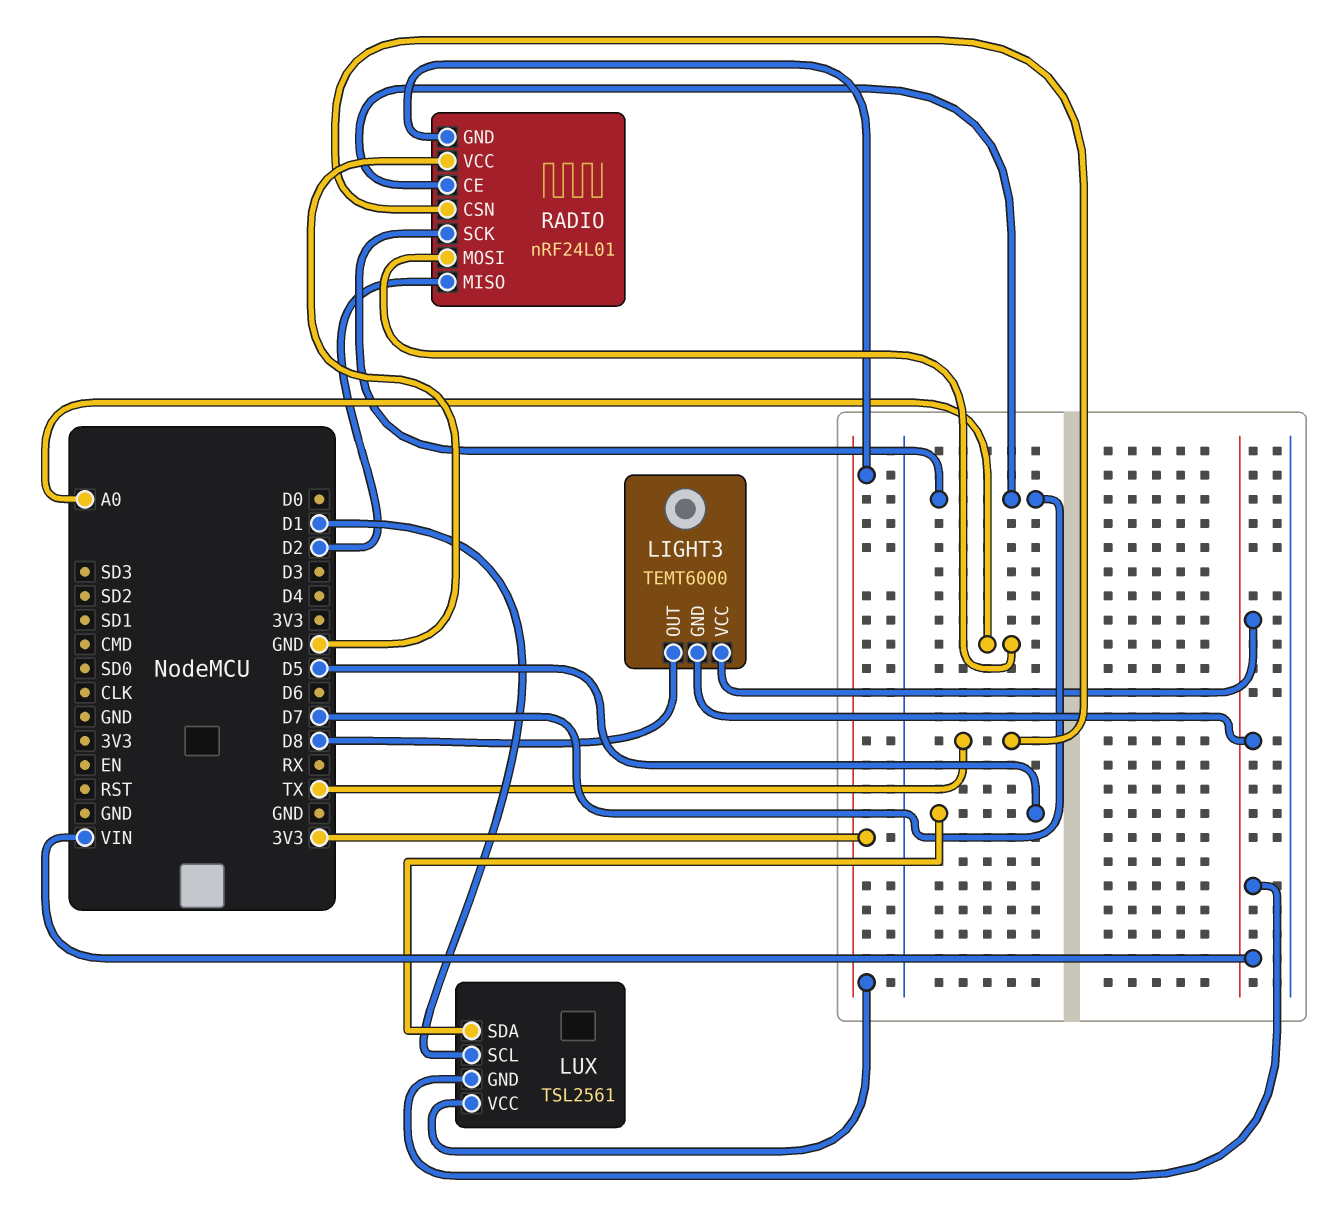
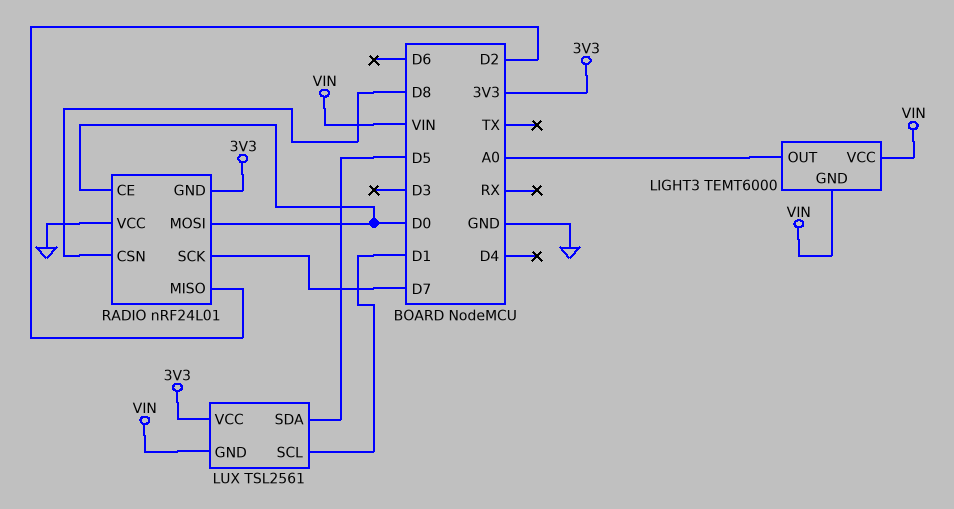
LIGHT3 pin OUT: D8 -> A0
RADIO pin CE: D7 -> D0
RADIO pin CSN: TX -> D8
RADIO pin MOSI: A0 -> D0

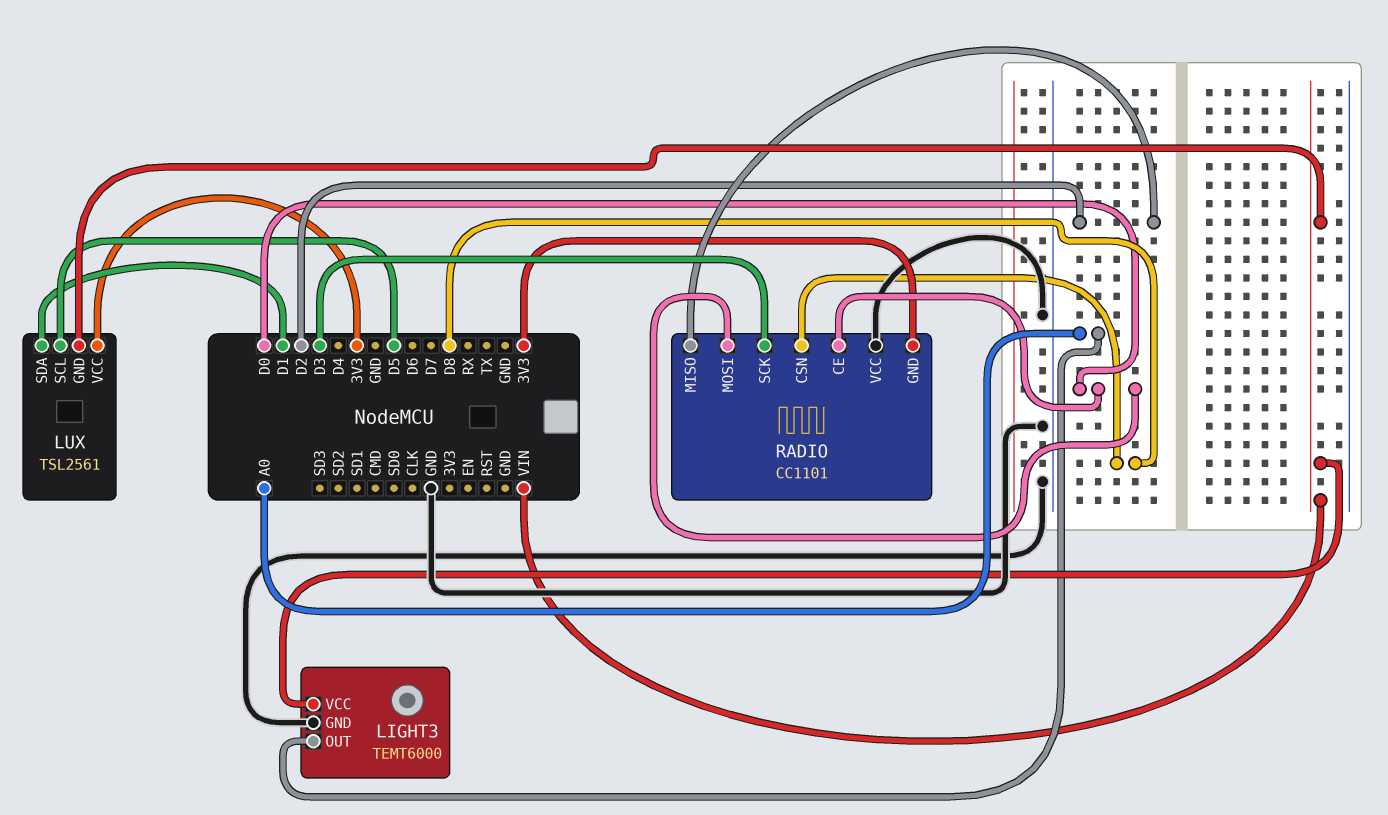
LIGHT3 pin GND: VIN -> GND
LUX pin SCL: D1 -> D5
LUX pin SDA: D5 -> D1
RADIO: nRF24L01 -> CC1101
RADIO pin SCK: D7 -> D3

